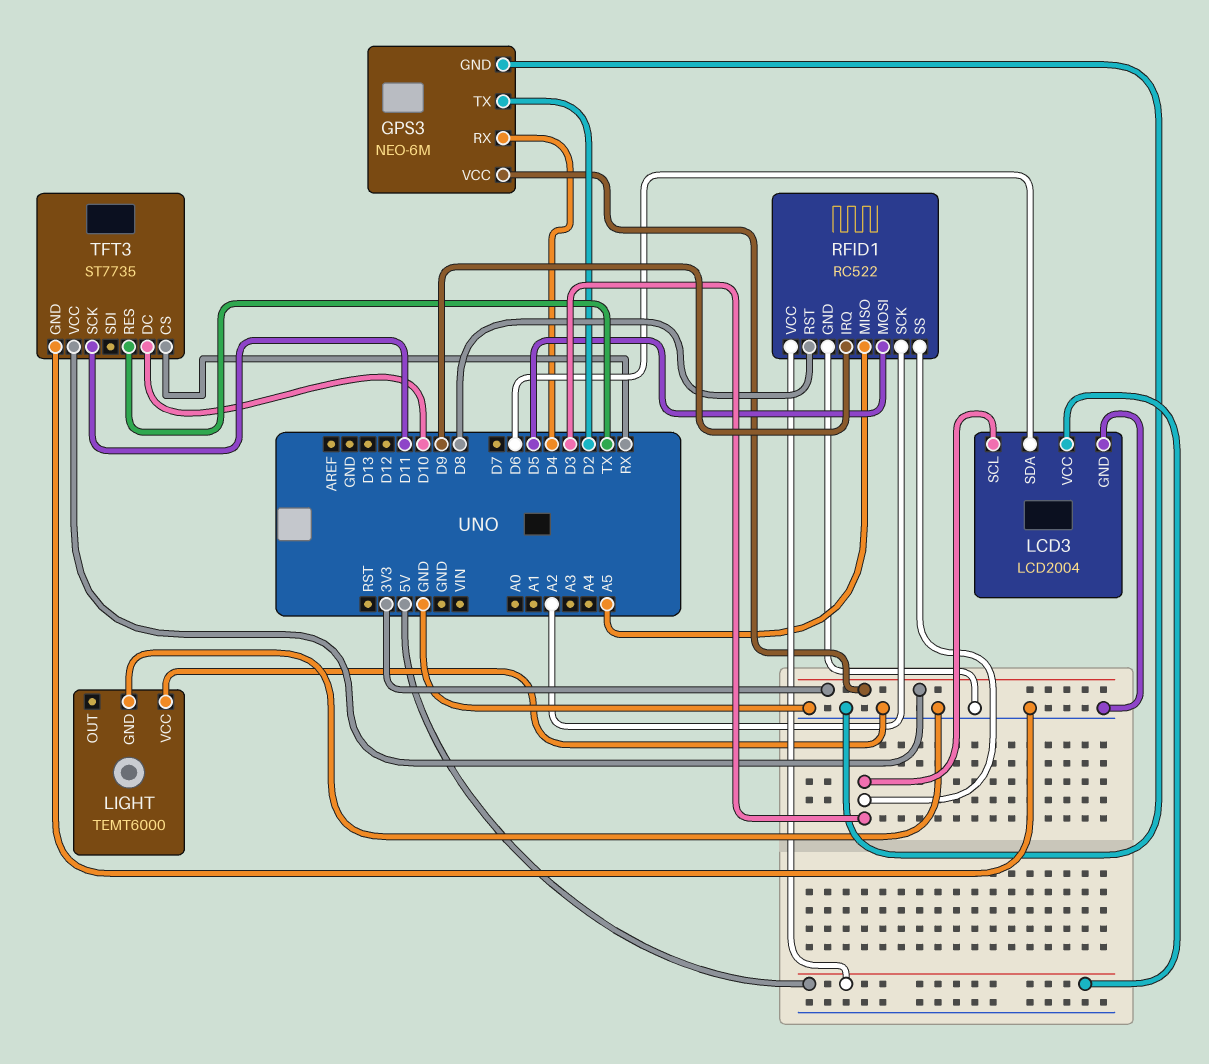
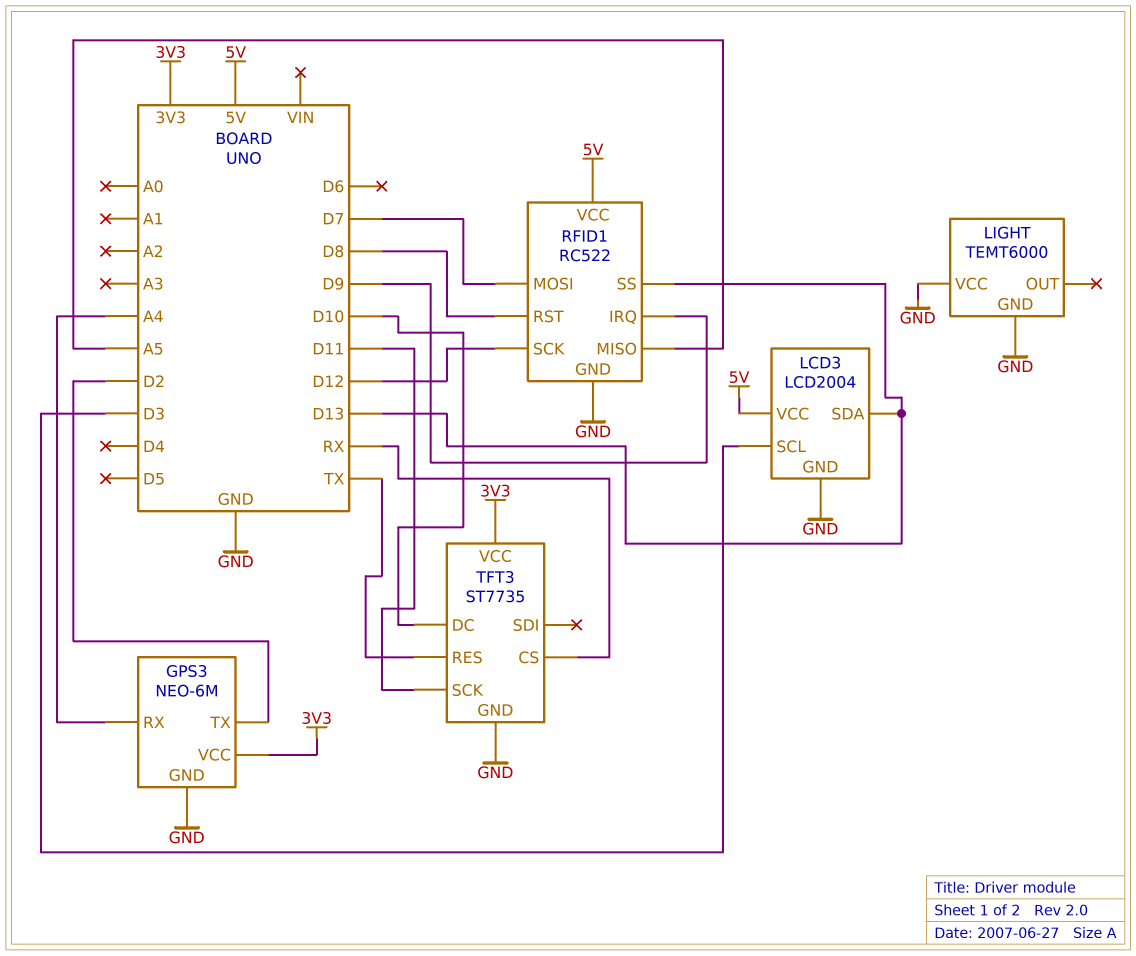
GPS3 pin RX: D4 -> A4
LCD3 pin SDA: D6 -> D13
RFID1 pin MOSI: D5 -> D7
RFID1 pin SCK: A2 -> D12
RFID1 pin SS: D3 -> D13

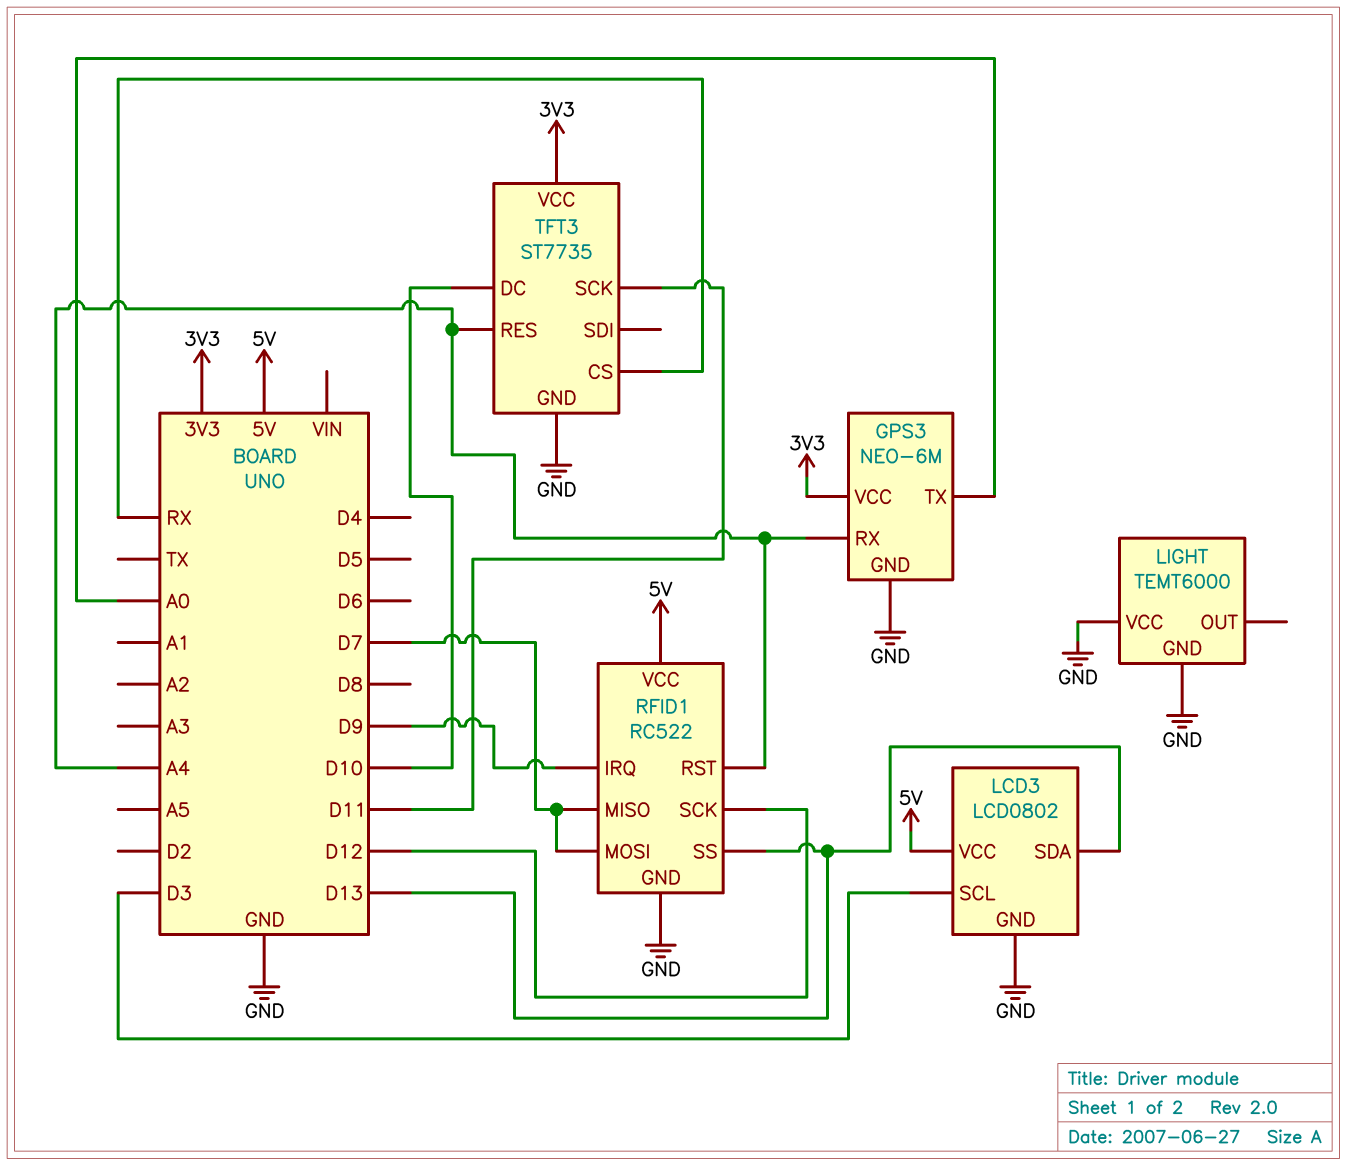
GPS3 pin TX: D2 -> A0
LCD3: LCD2004 -> LCD0802
RFID1 pin MISO: A5 -> D7
RFID1 pin RST: D8 -> A4
TFT3 pin RES: TX -> A4

